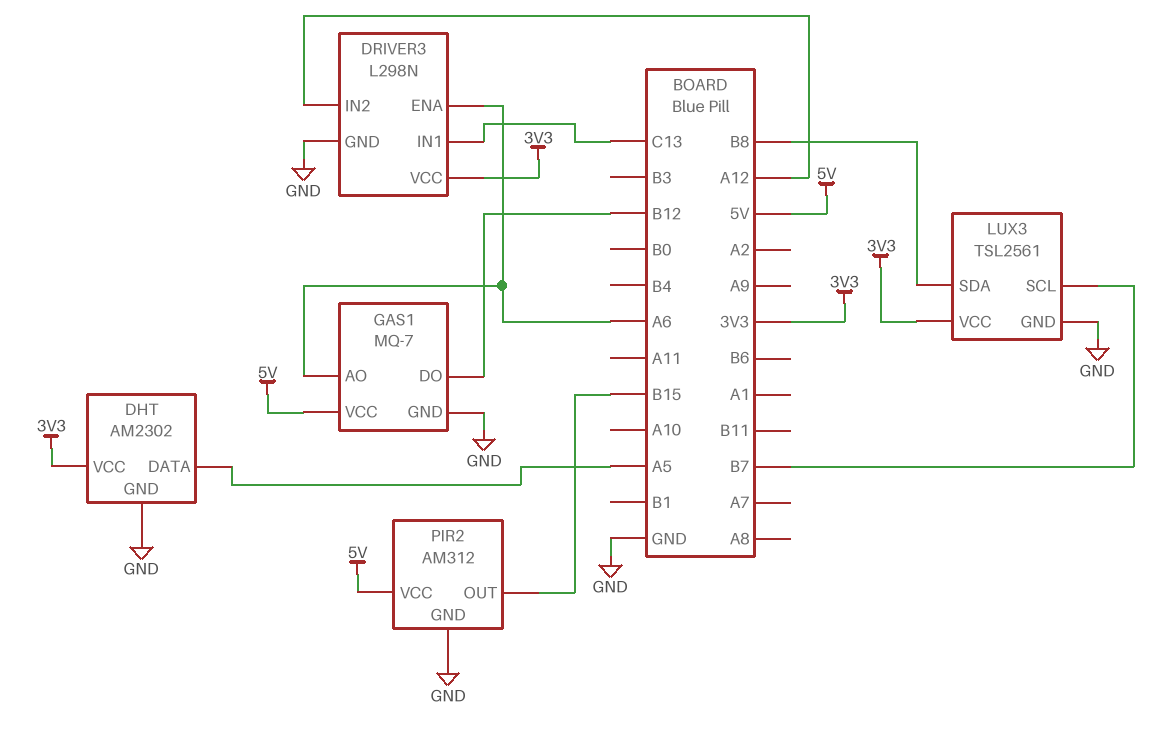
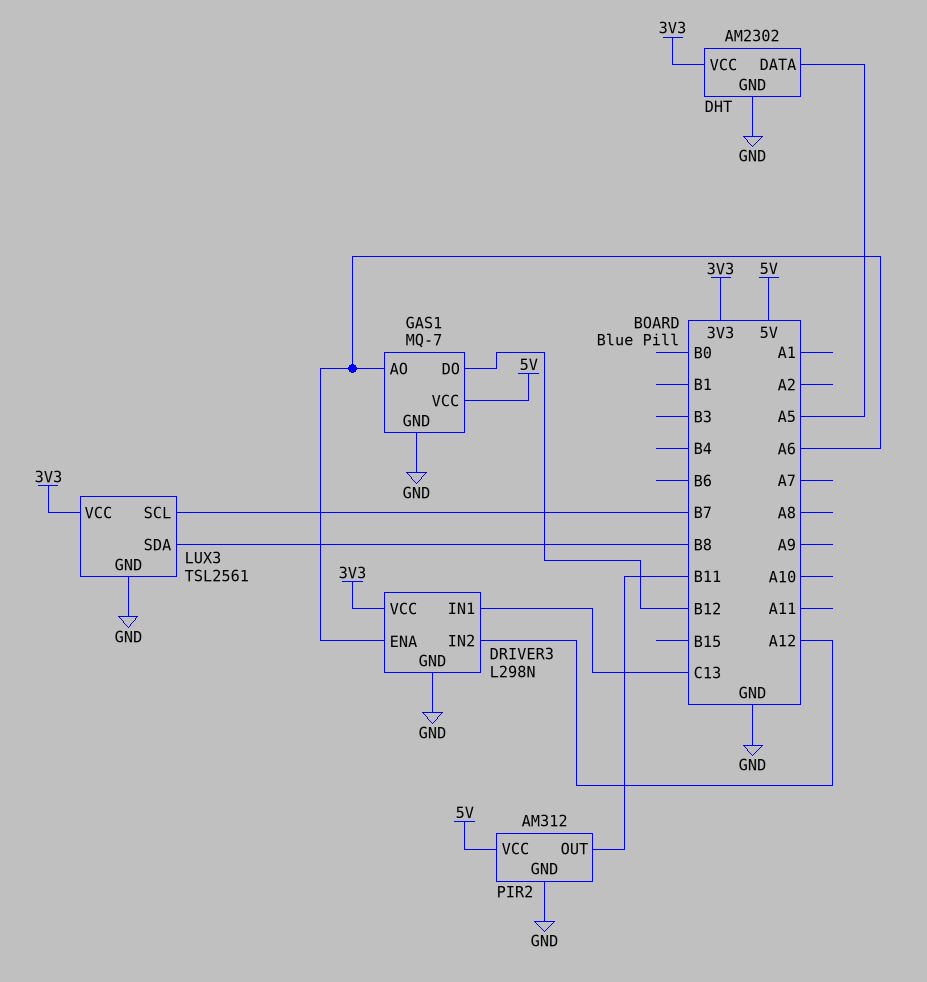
PIR2 pin OUT: B15 -> B11

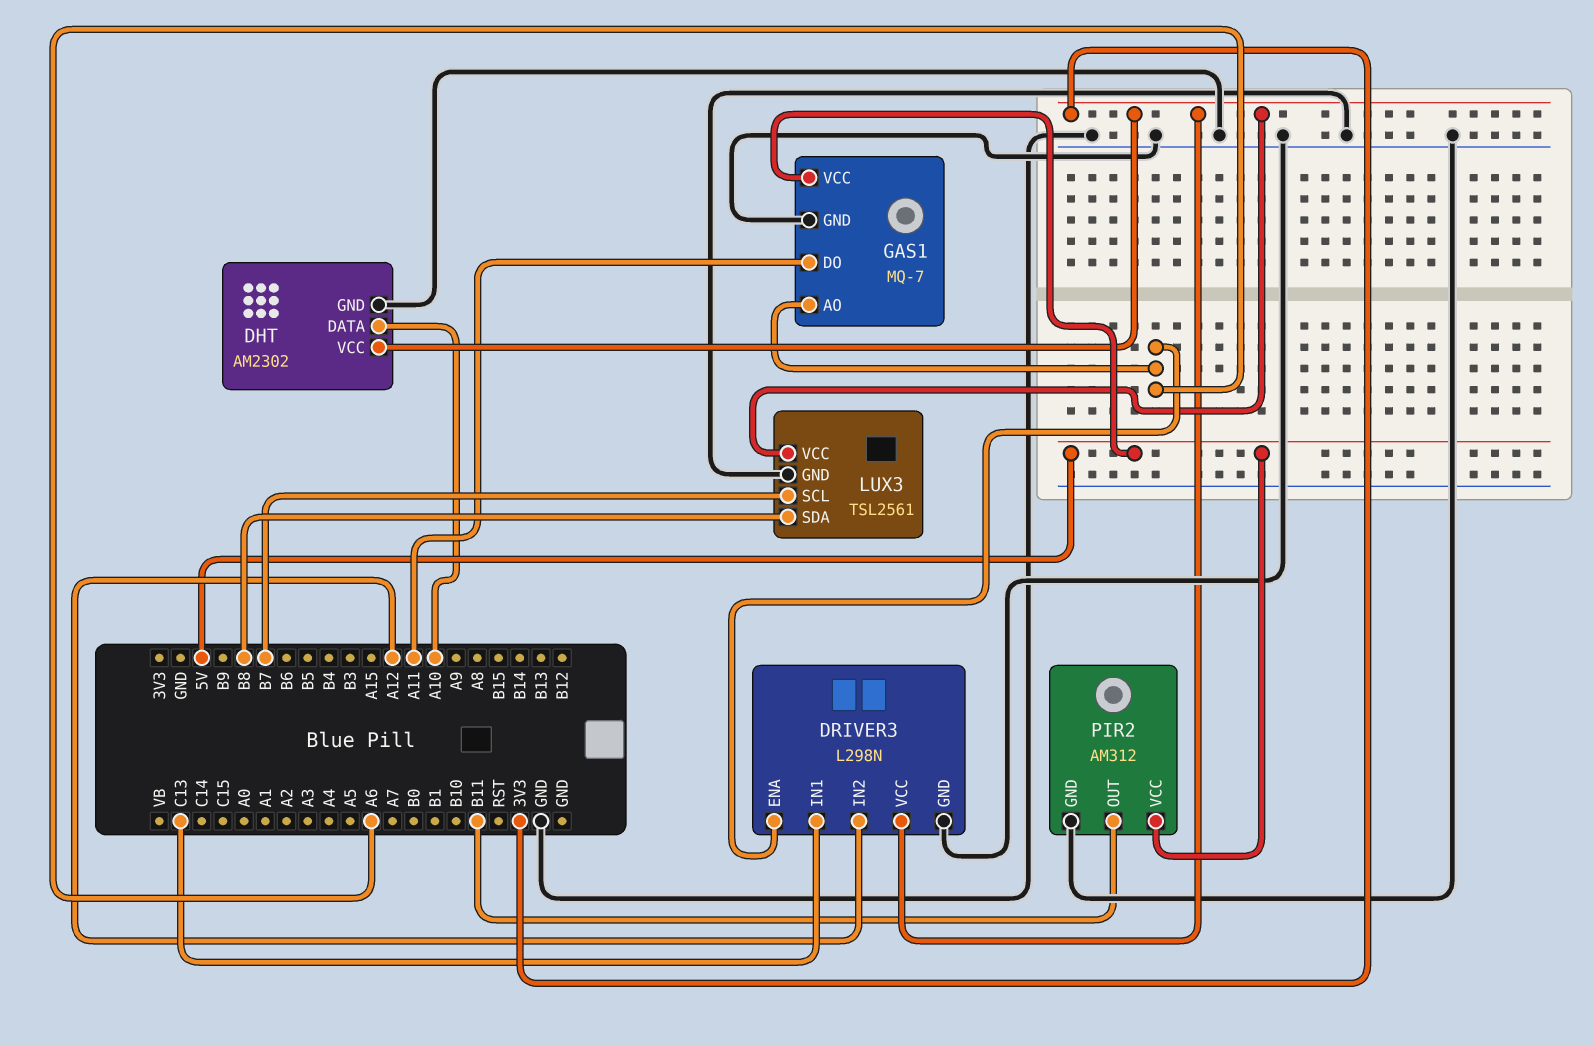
DHT pin DATA: A5 -> A10
GAS1 pin DO: B12 -> A11

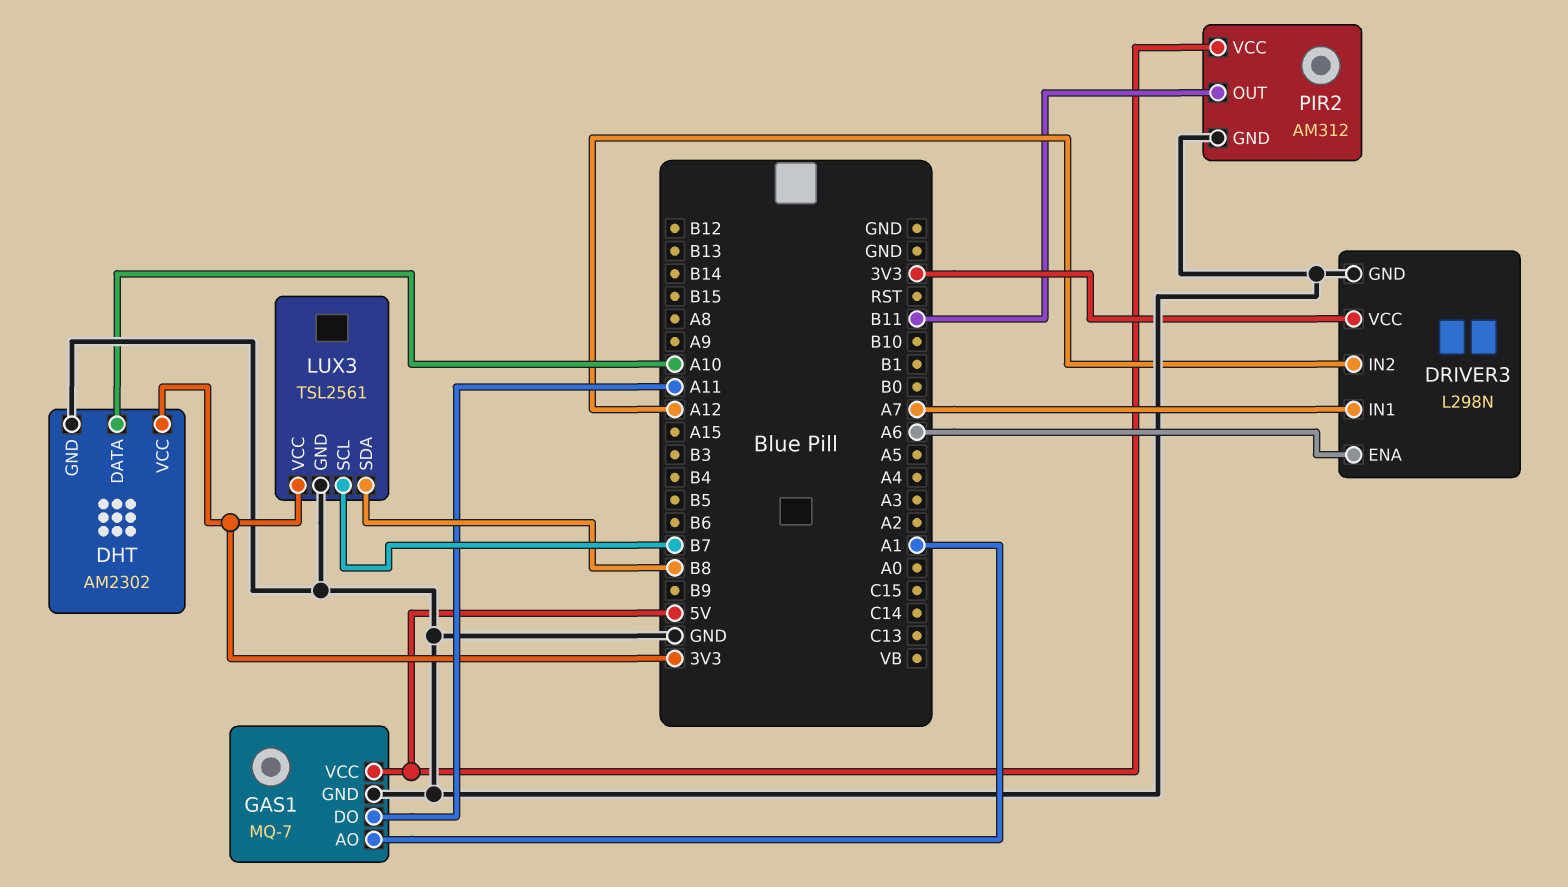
DRIVER3 pin IN1: C13 -> A7
GAS1 pin AO: A6 -> A1

